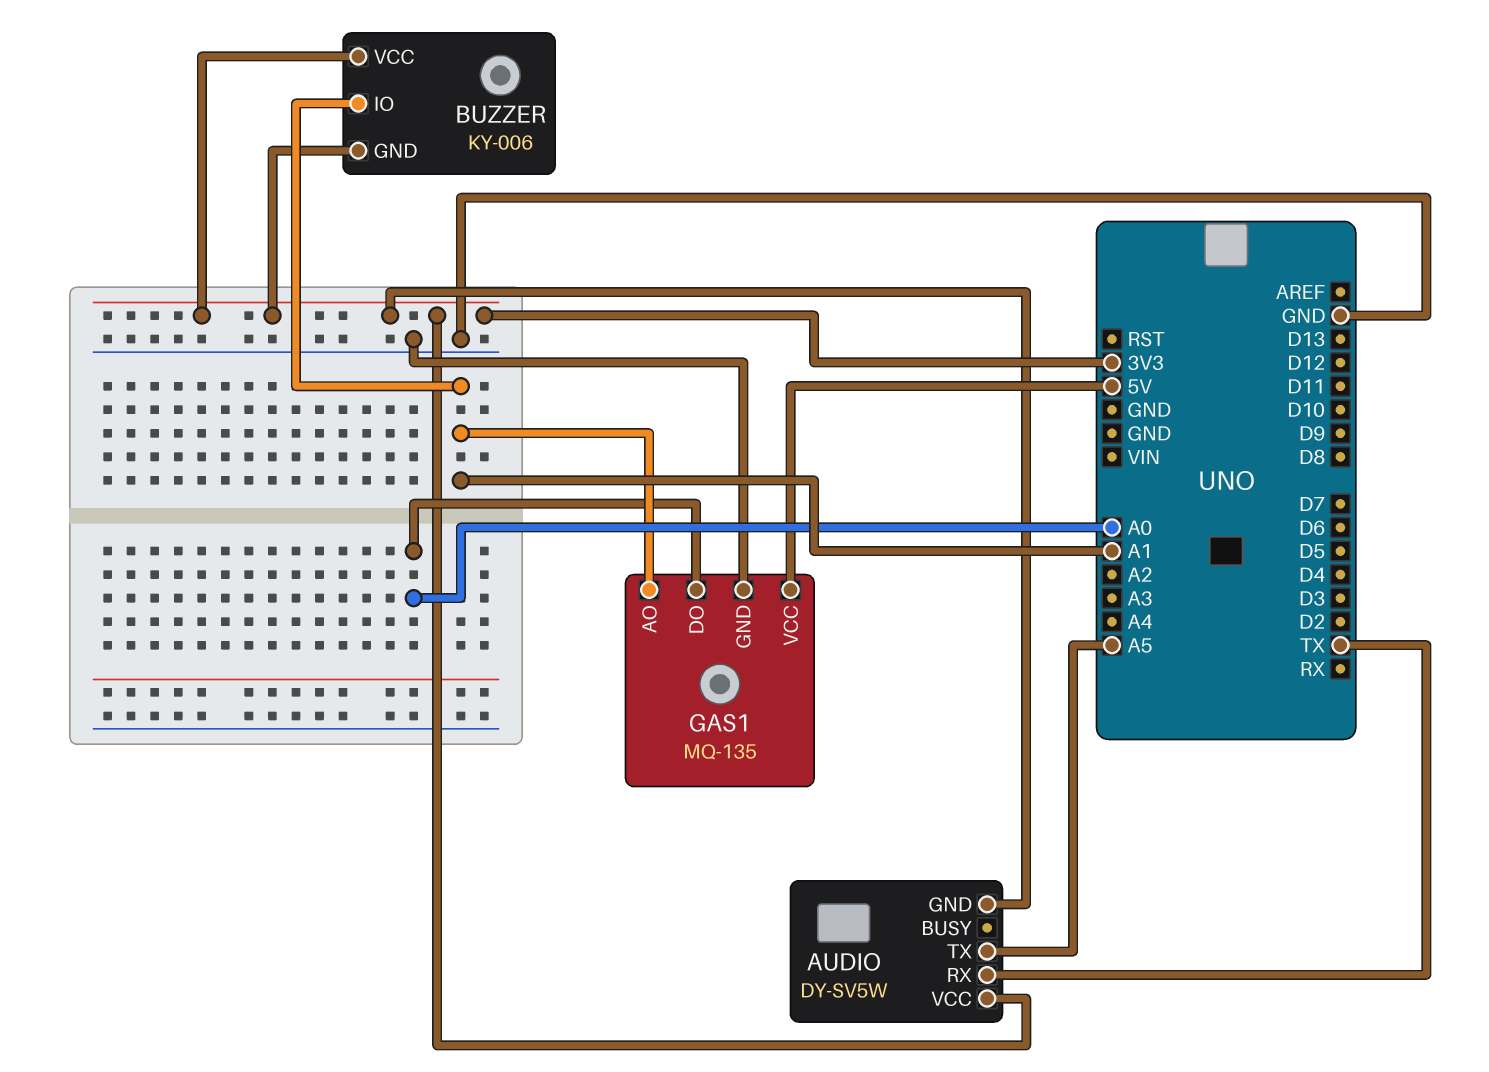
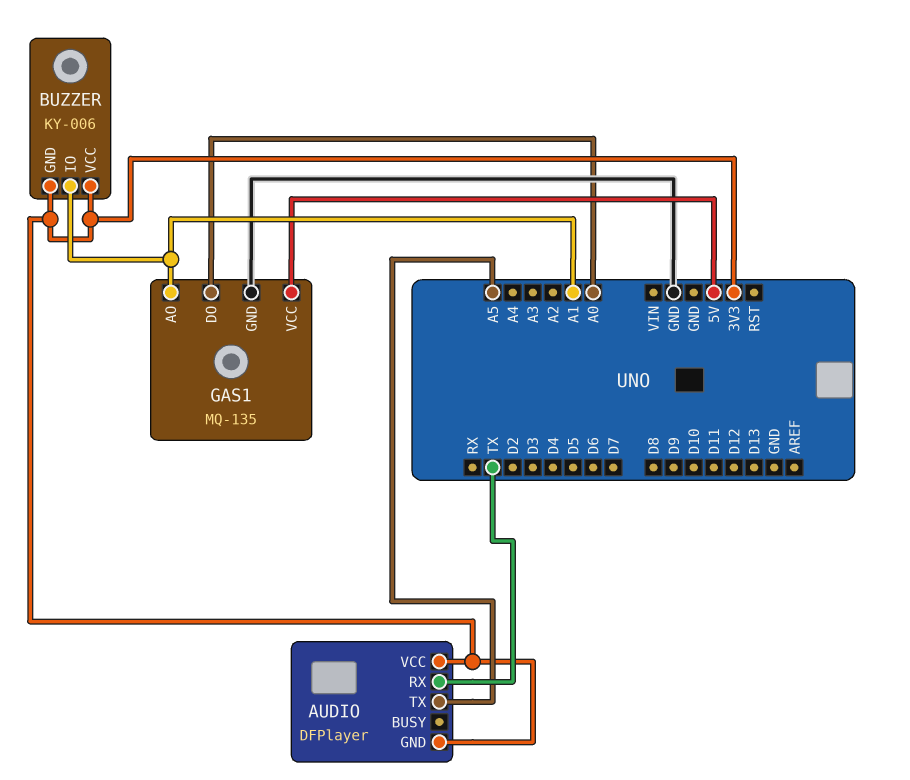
AUDIO: DY-SV5W -> DFPlayer

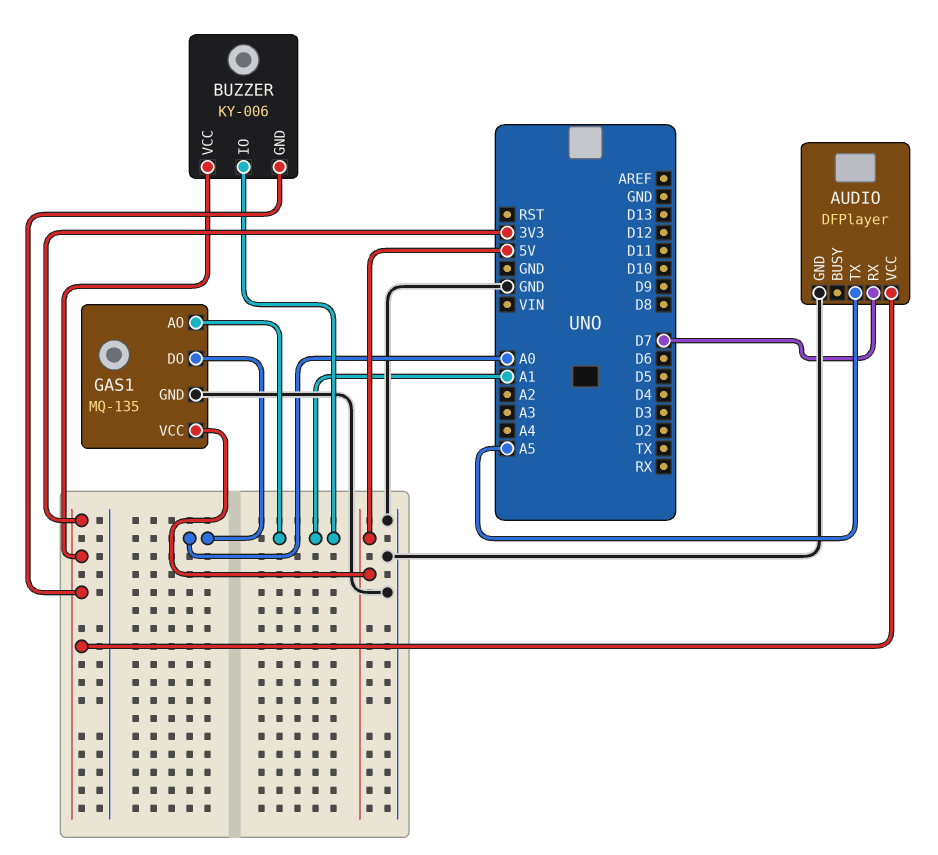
AUDIO pin GND: 3V3 -> GND
AUDIO pin RX: TX -> D7

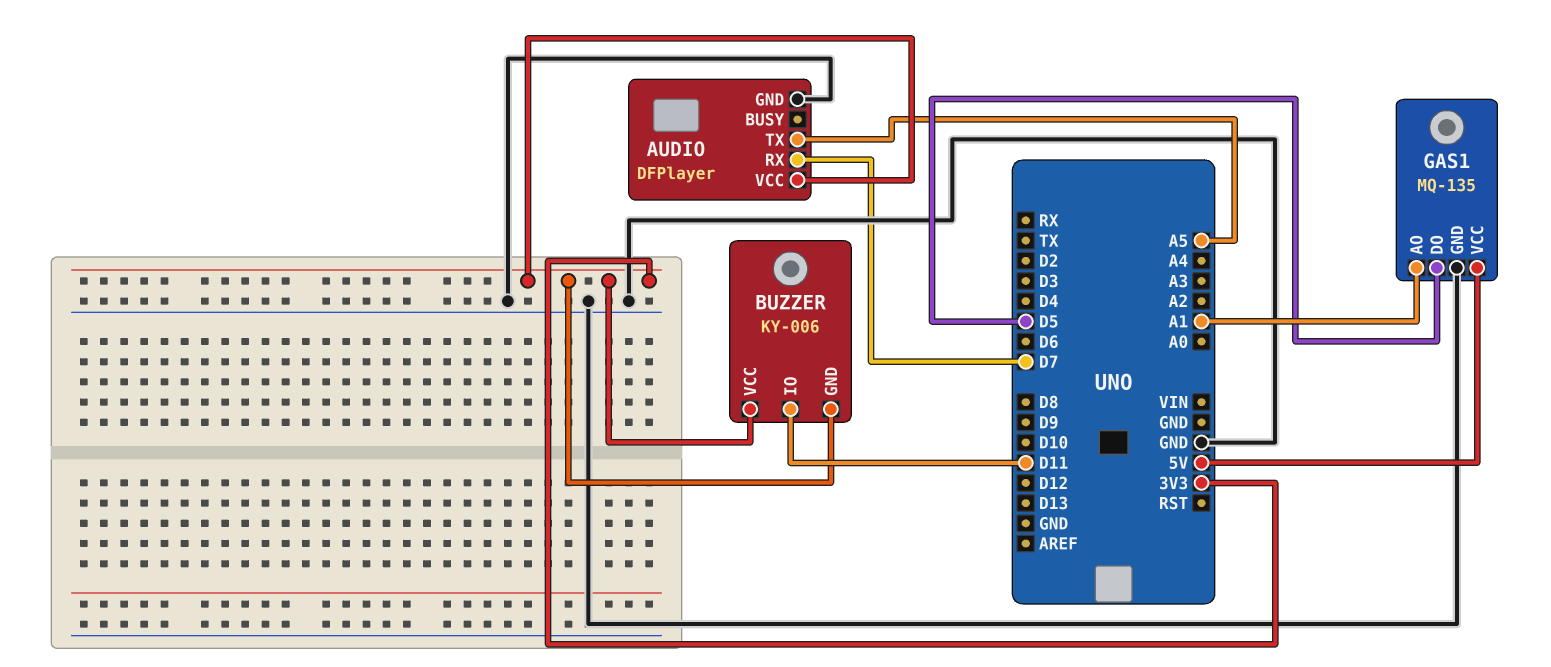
BUZZER pin IO: A1 -> D11
GAS1 pin DO: A0 -> D5

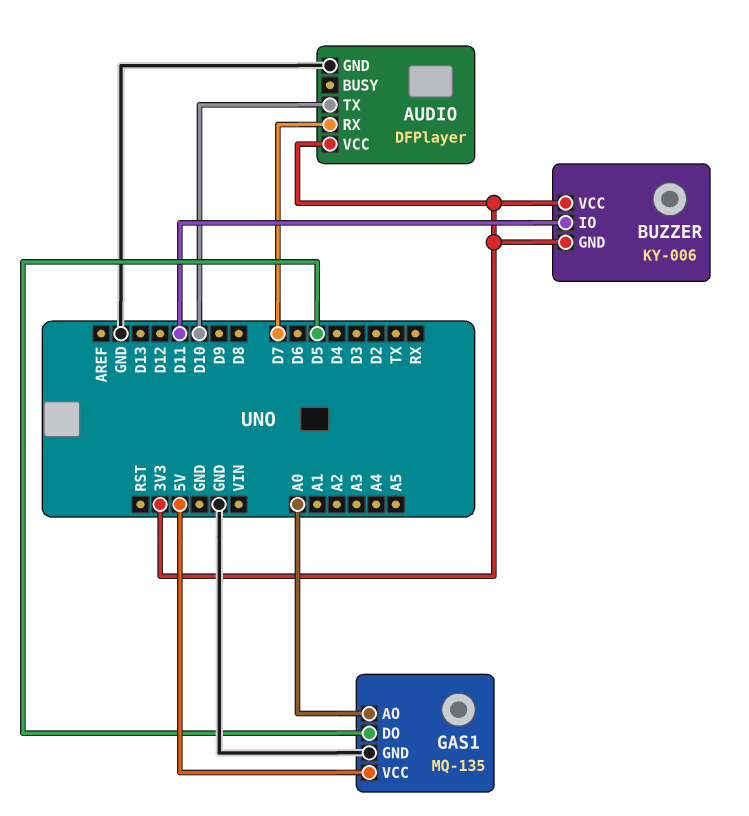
AUDIO pin TX: A5 -> D10
GAS1 pin AO: A1 -> A0

